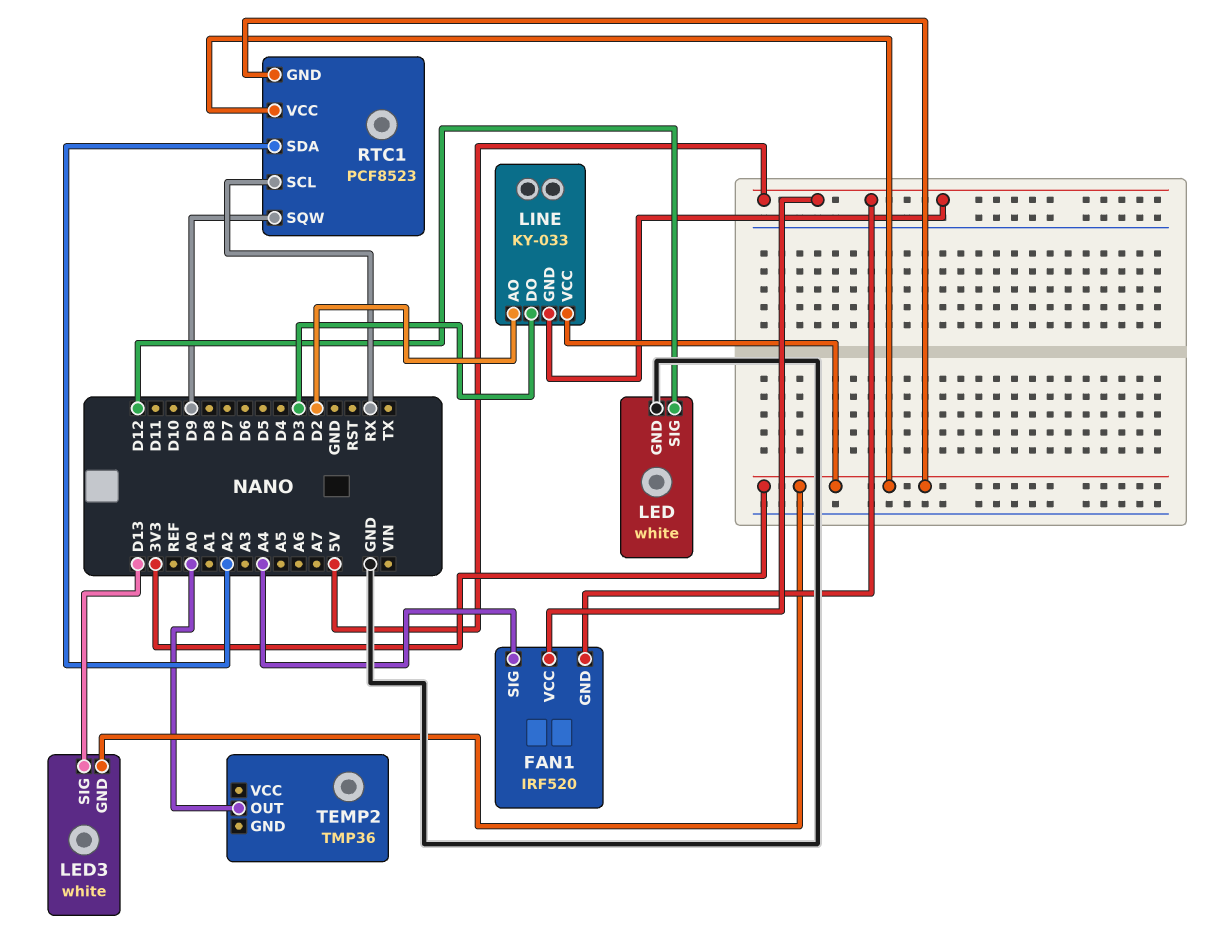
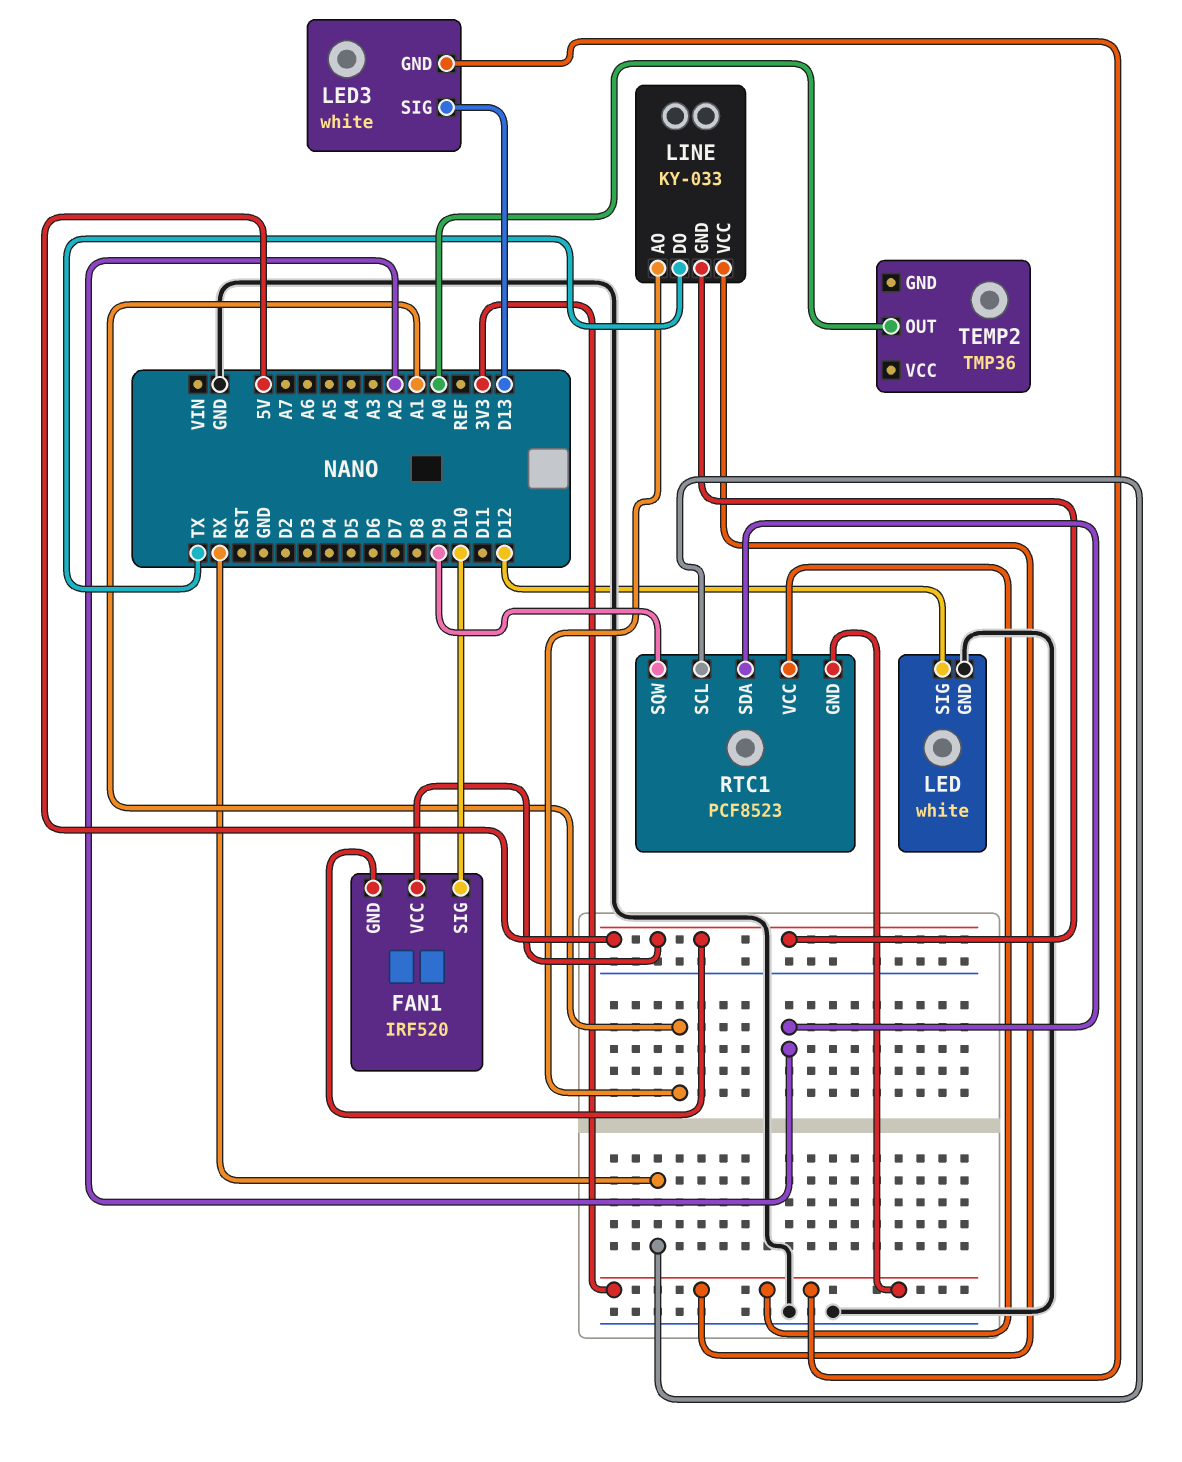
FAN1 pin SIG: A4 -> D10
LINE pin AO: D2 -> A1
LINE pin DO: D3 -> TX

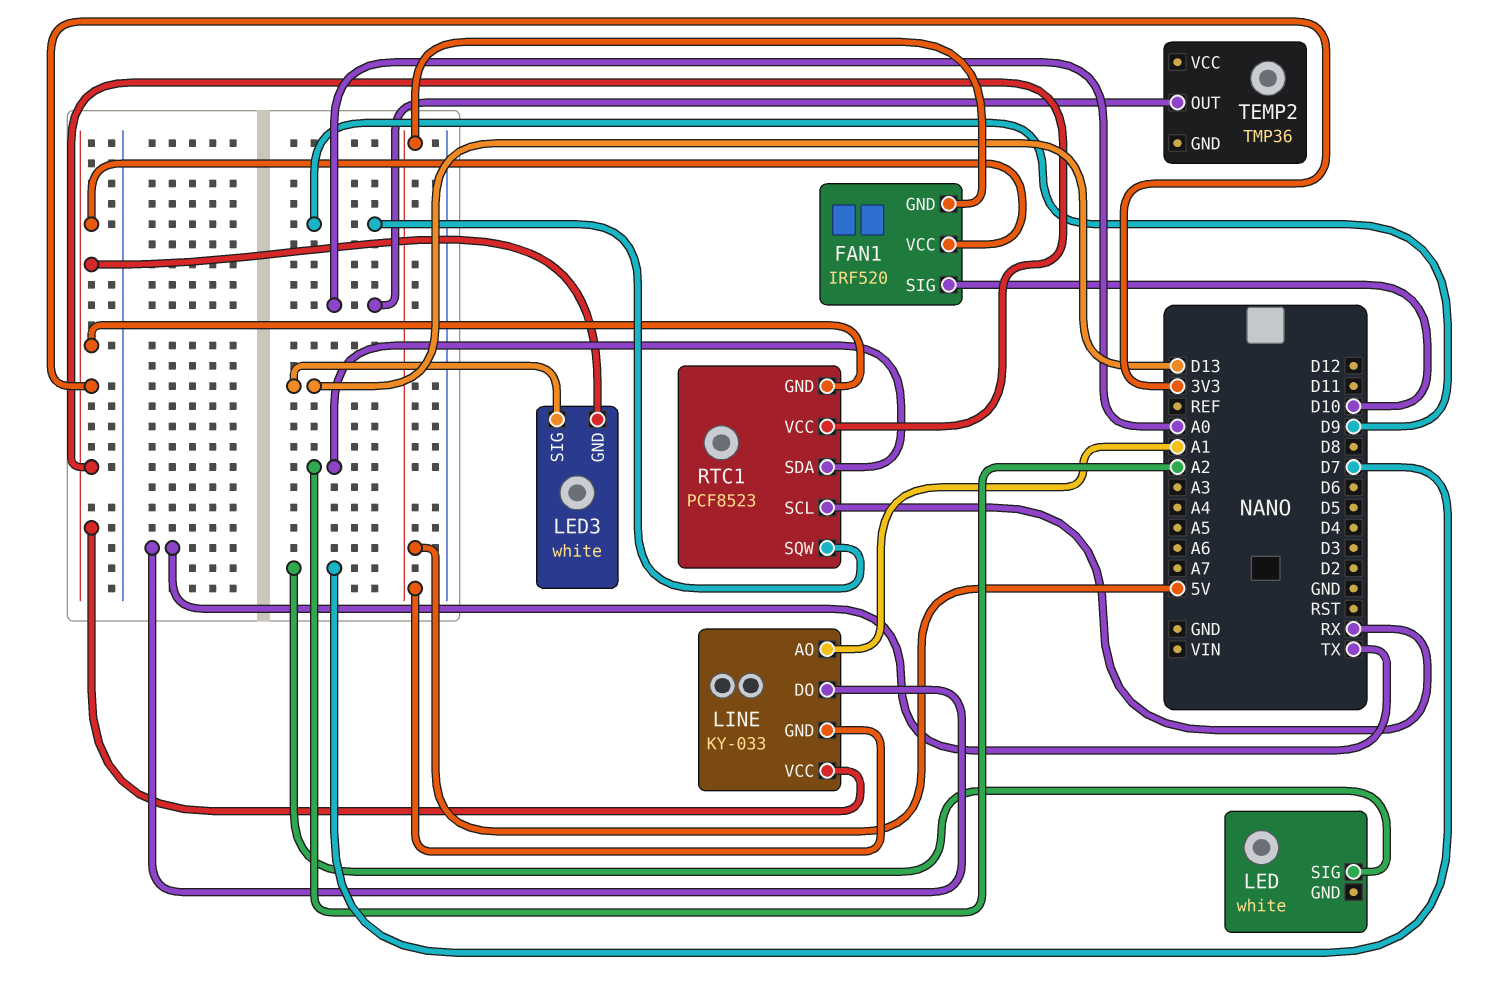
FAN1 pin VCC: 5V -> 3V3
LED pin GND: GND -> none
LED pin SIG: D12 -> D7

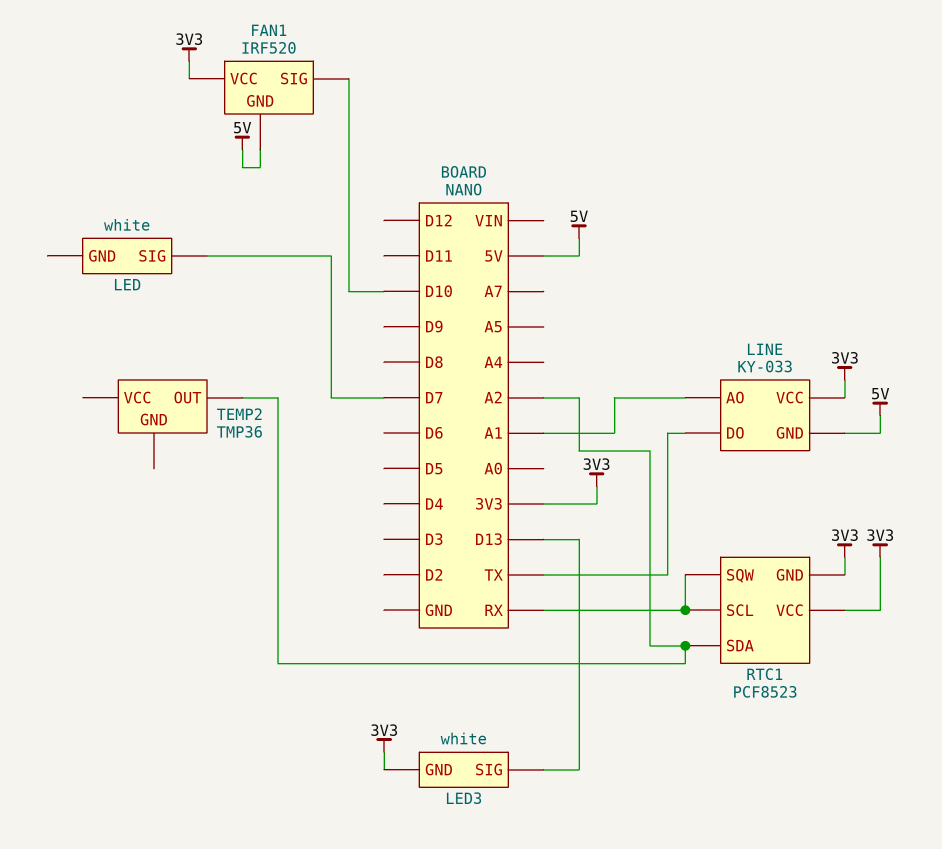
RTC1 pin SQW: D9 -> RX
TEMP2 pin OUT: A0 -> A2

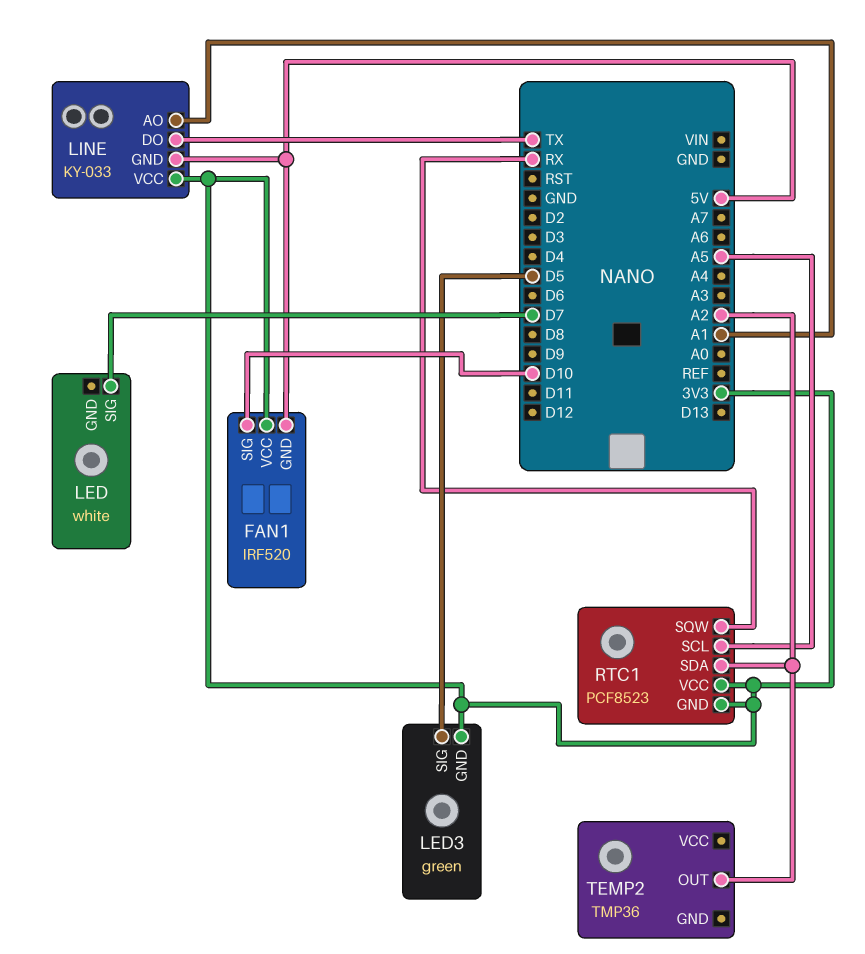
LED3: white -> green
LED3 pin SIG: D13 -> D5
RTC1 pin SCL: RX -> A5

